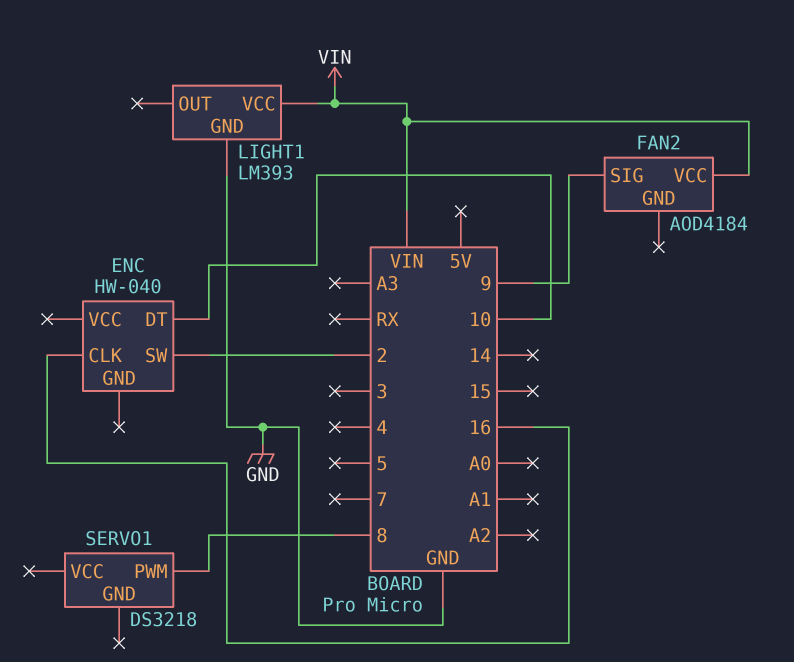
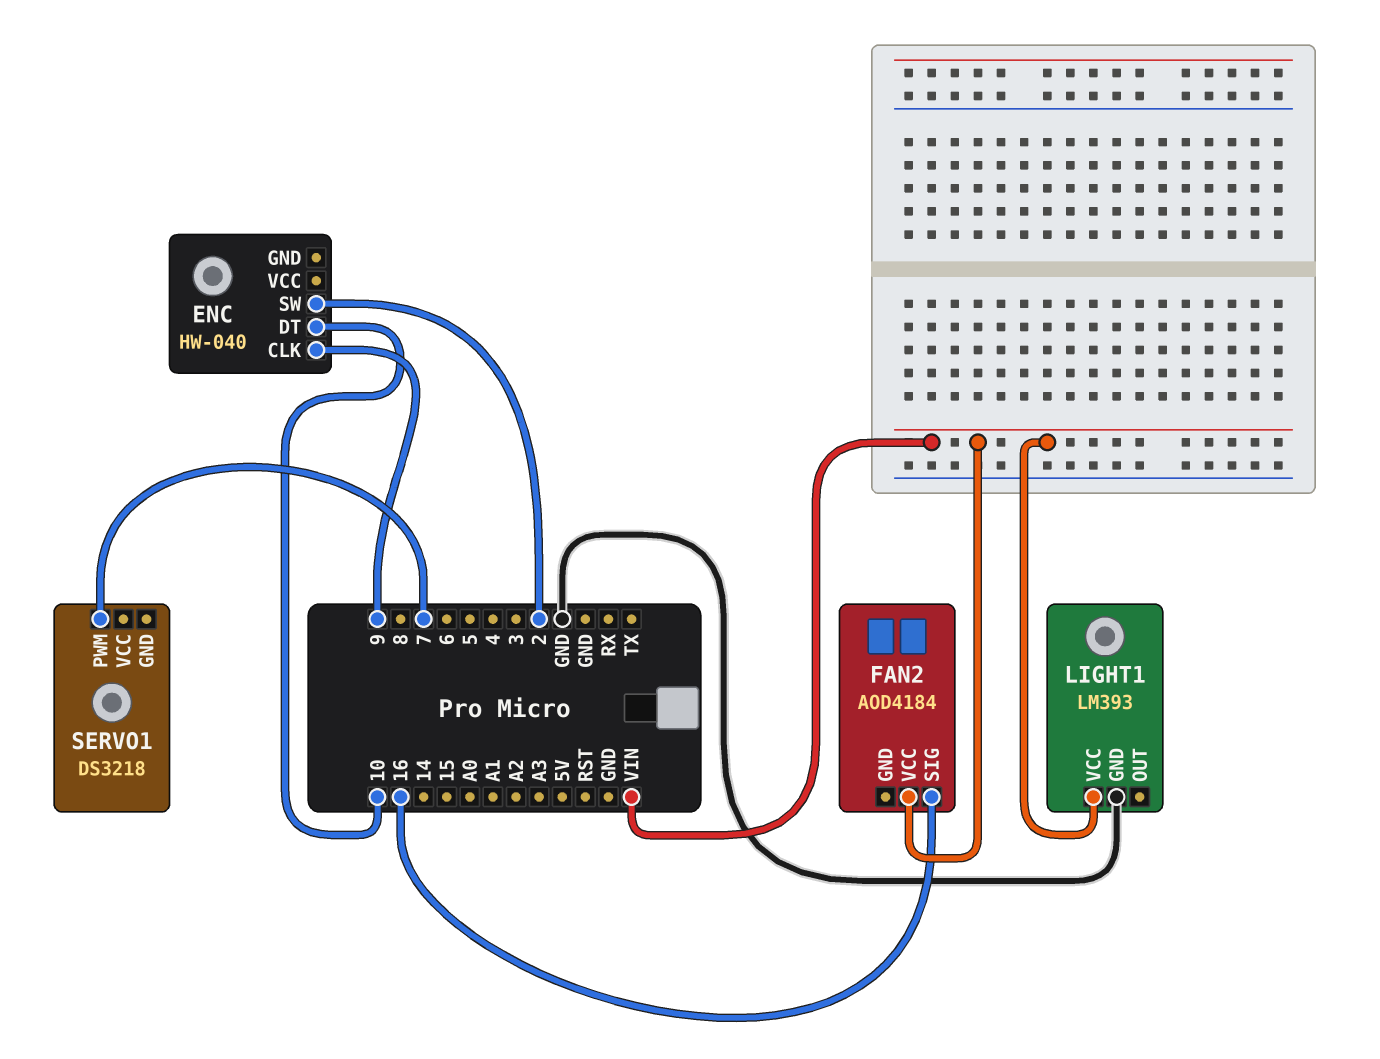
ENC pin CLK: 16 -> 9
FAN2 pin SIG: 9 -> 16
SERVO1 pin PWM: 8 -> 7

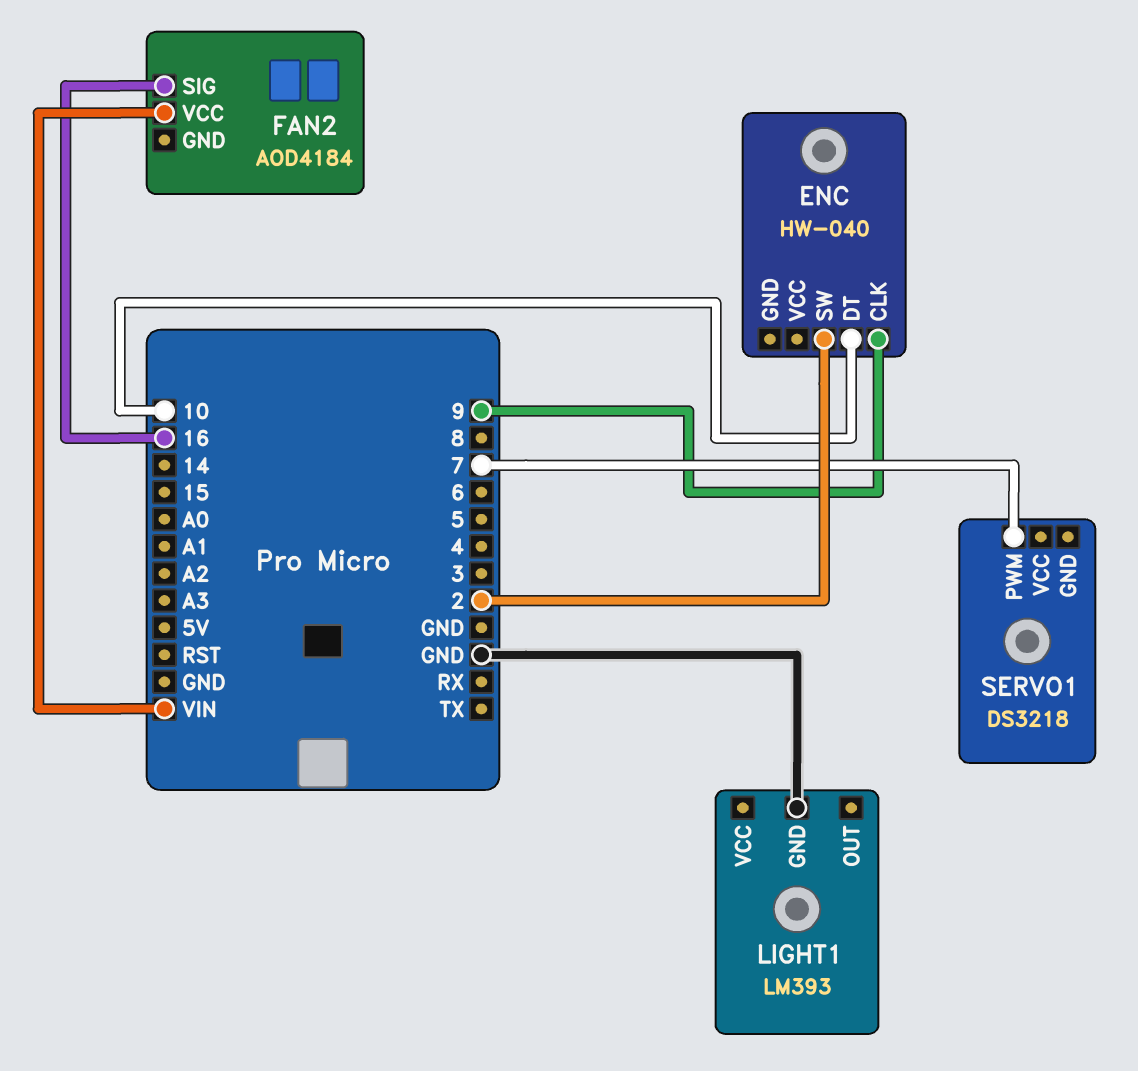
LIGHT1 pin VCC: VIN -> none

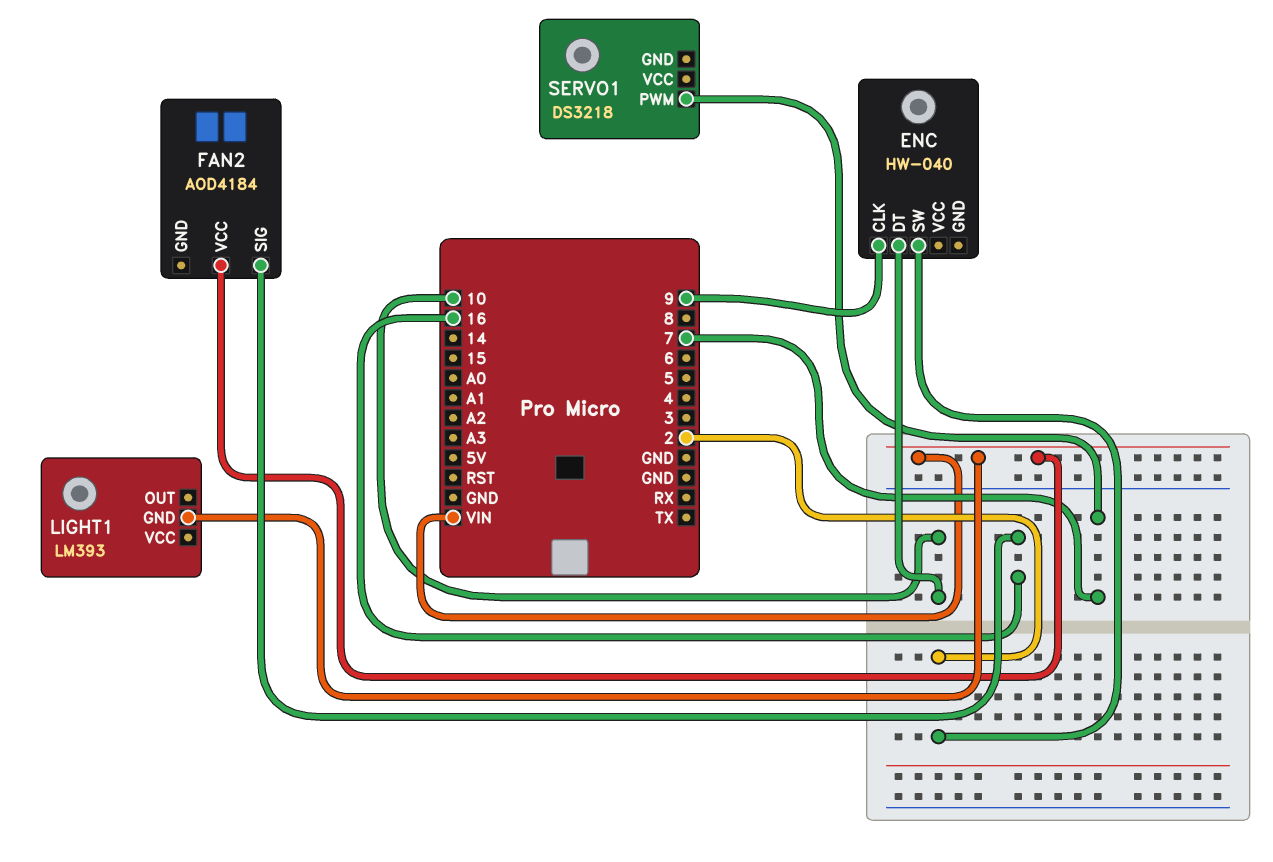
LIGHT1 pin GND: GND -> VIN

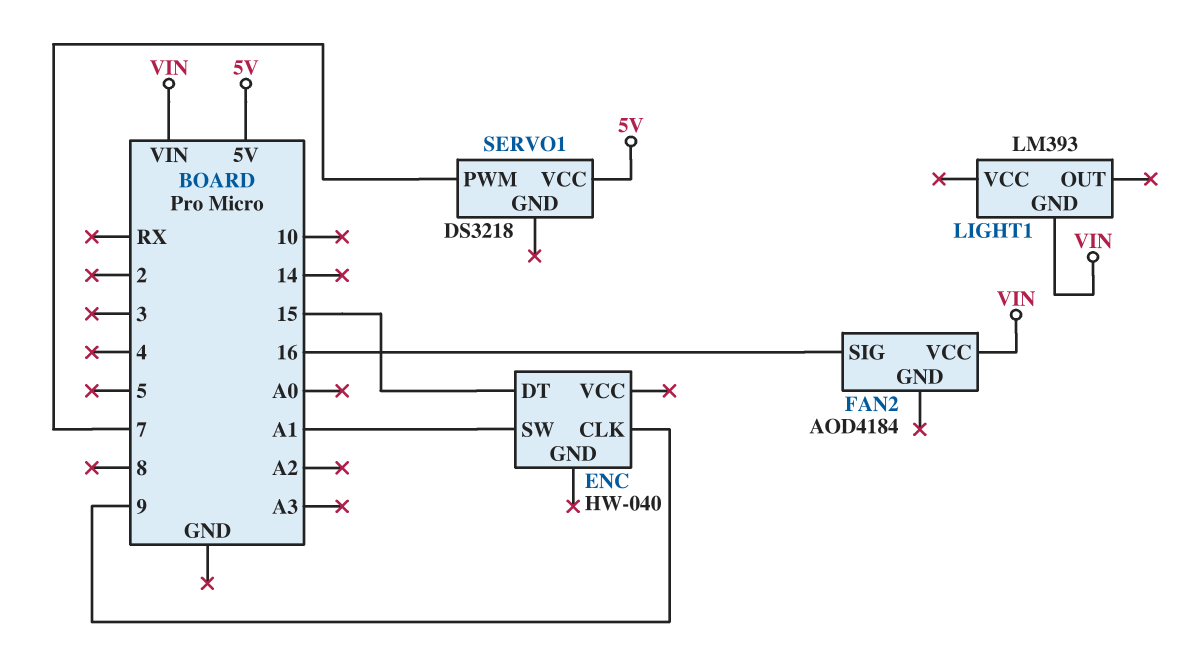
ENC pin DT: 10 -> 15
ENC pin SW: 2 -> A1
SERVO1 pin VCC: none -> 5V

